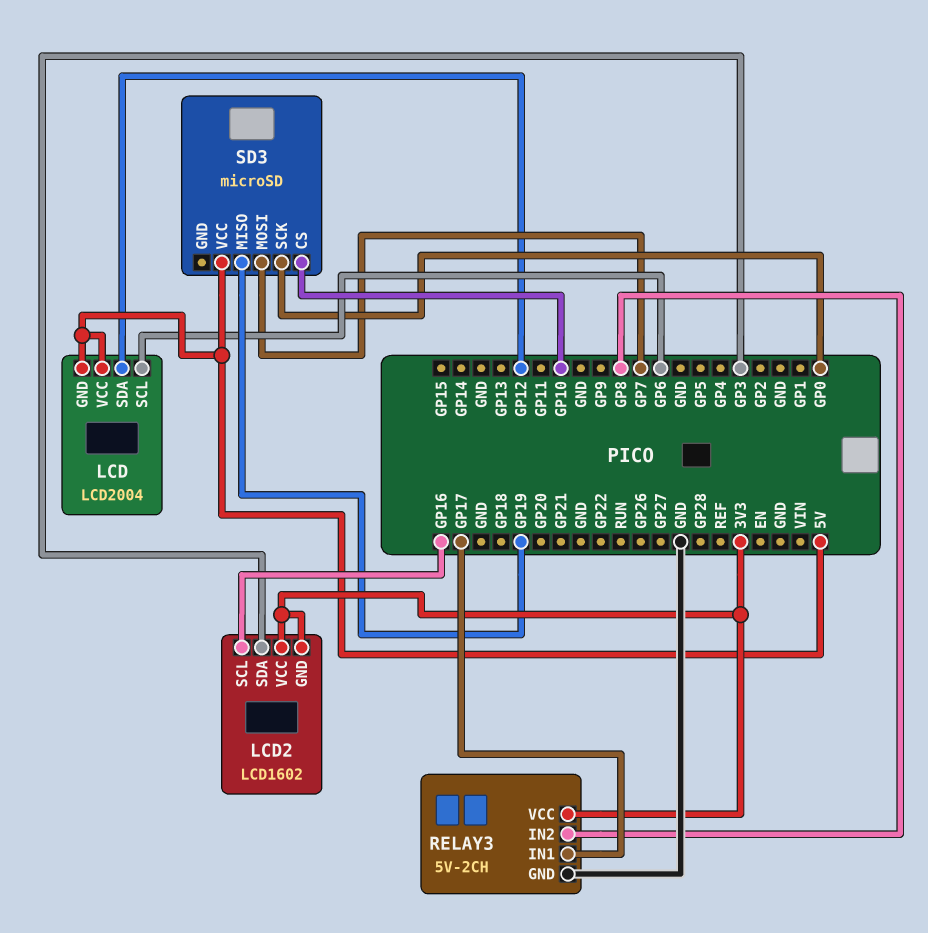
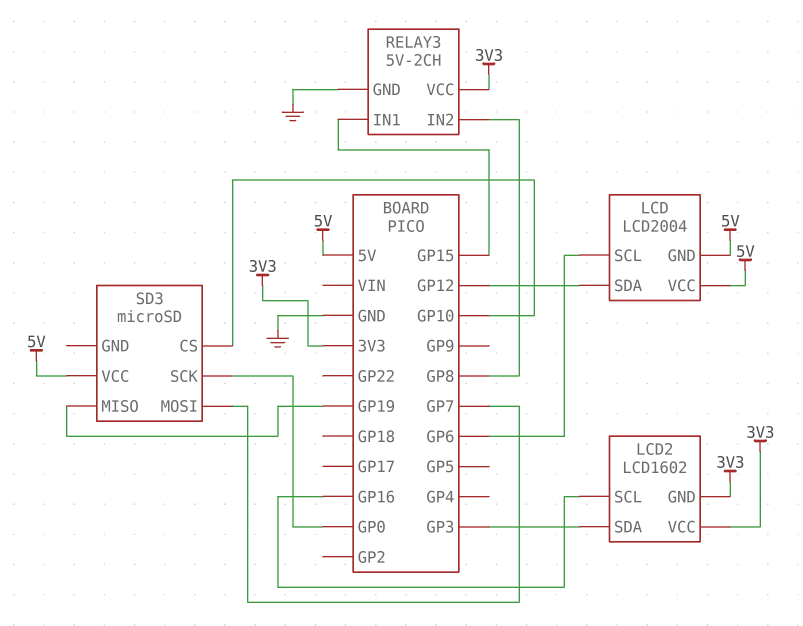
RELAY3 pin IN1: GP17 -> GP15

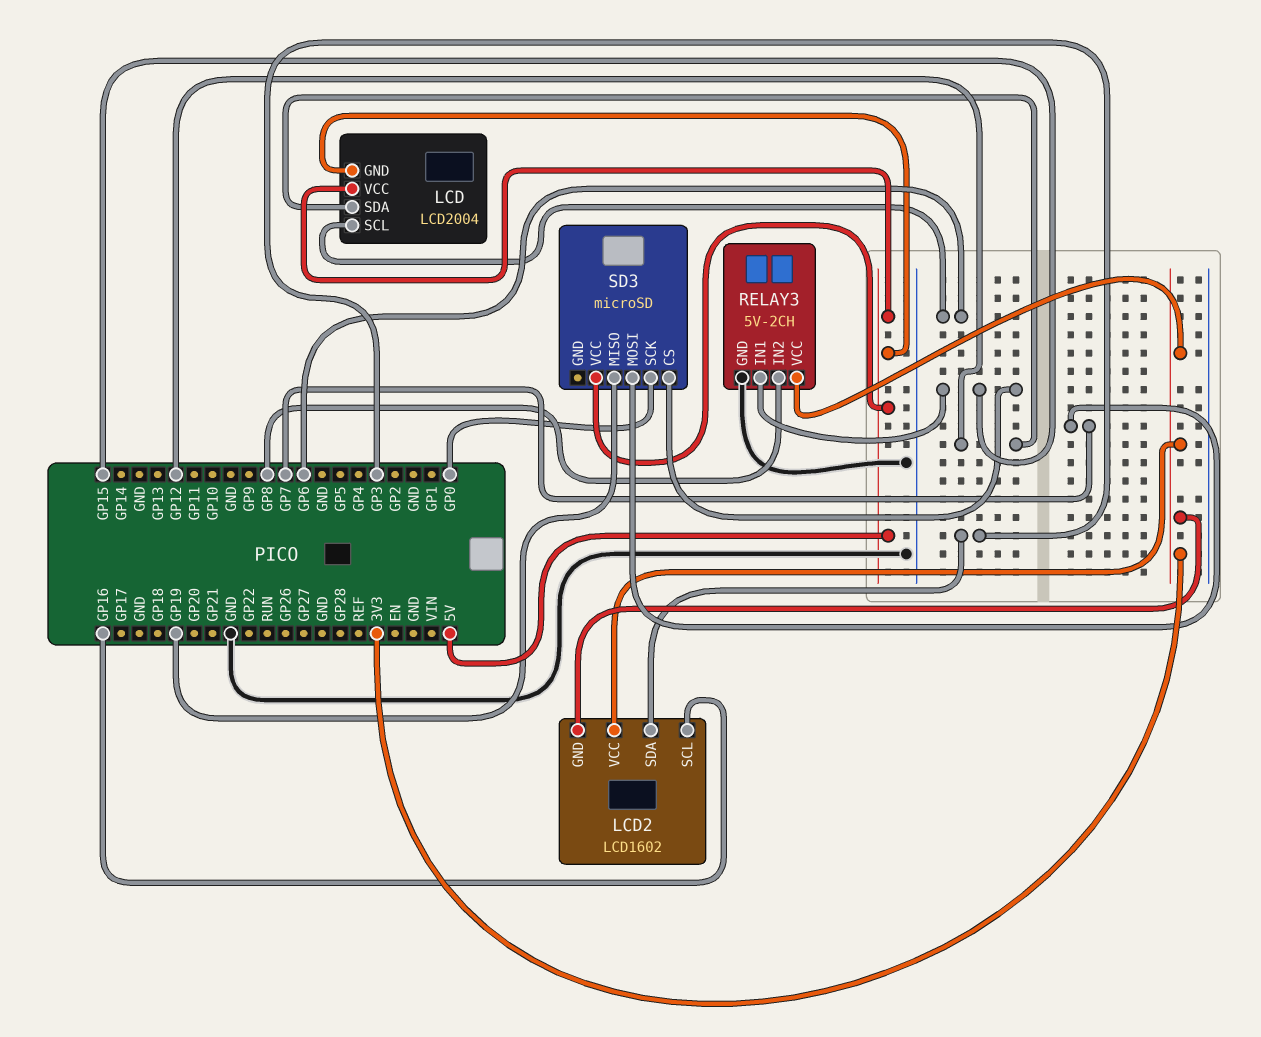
SD3 pin CS: GP10 -> GP15

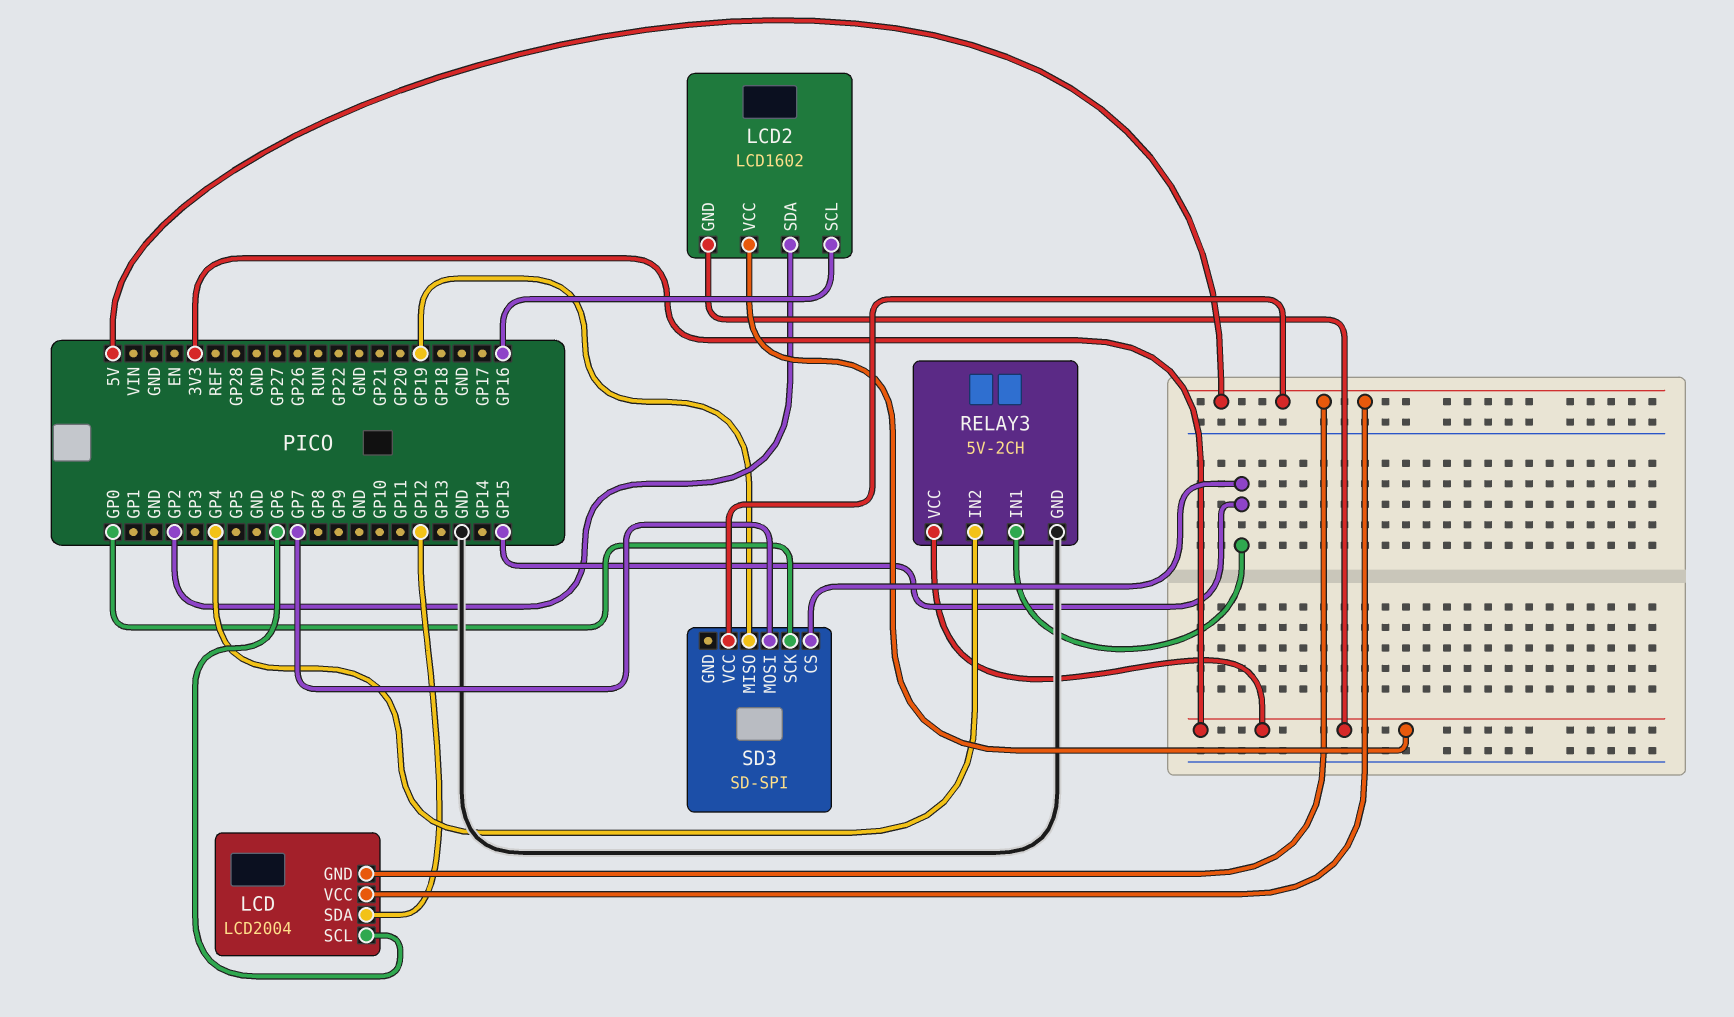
LCD2 pin SDA: GP3 -> GP2
RELAY3 pin IN2: GP8 -> GP4
SD3: microSD -> SD-SPI

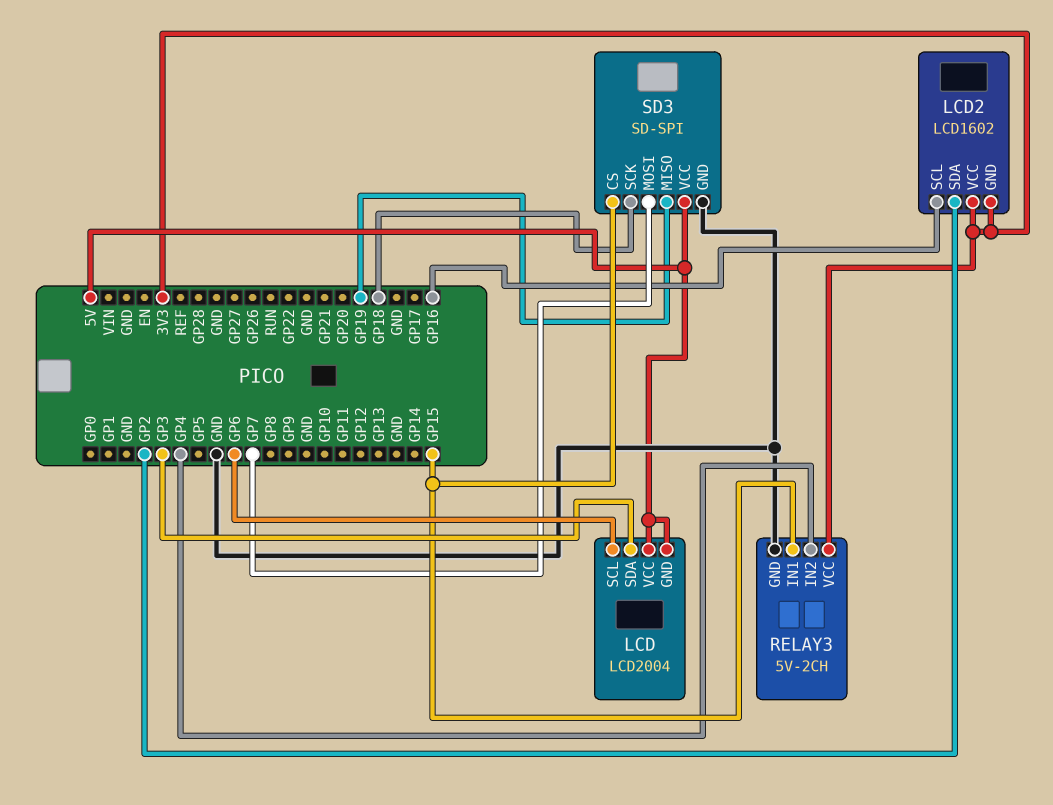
LCD pin SDA: GP12 -> GP3
SD3 pin GND: none -> GND
SD3 pin SCK: GP0 -> GP18

